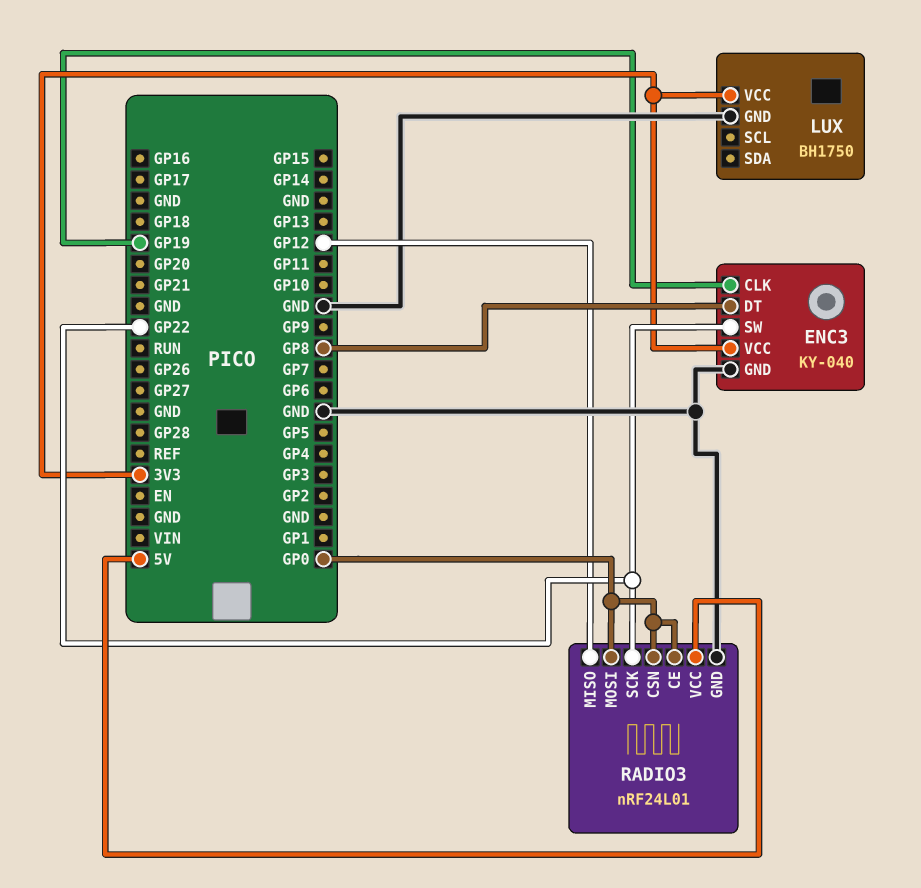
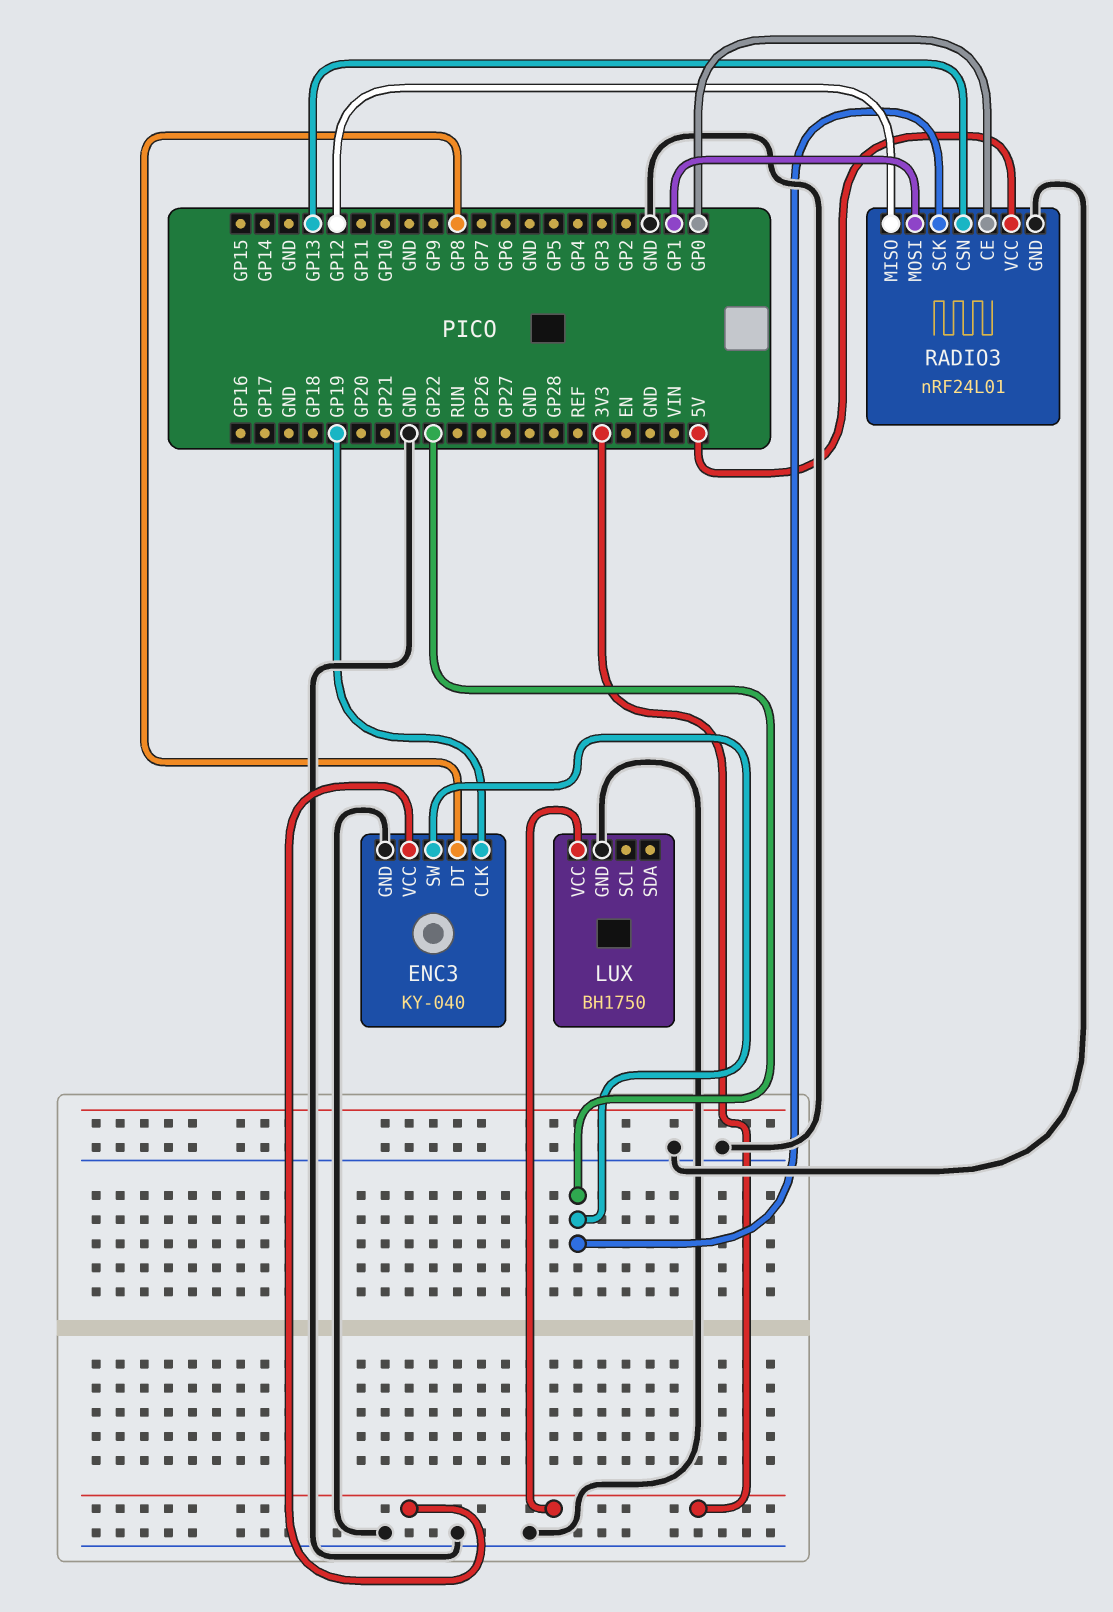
RADIO3 pin CSN: GP0 -> GP13
RADIO3 pin MOSI: GP0 -> GP1

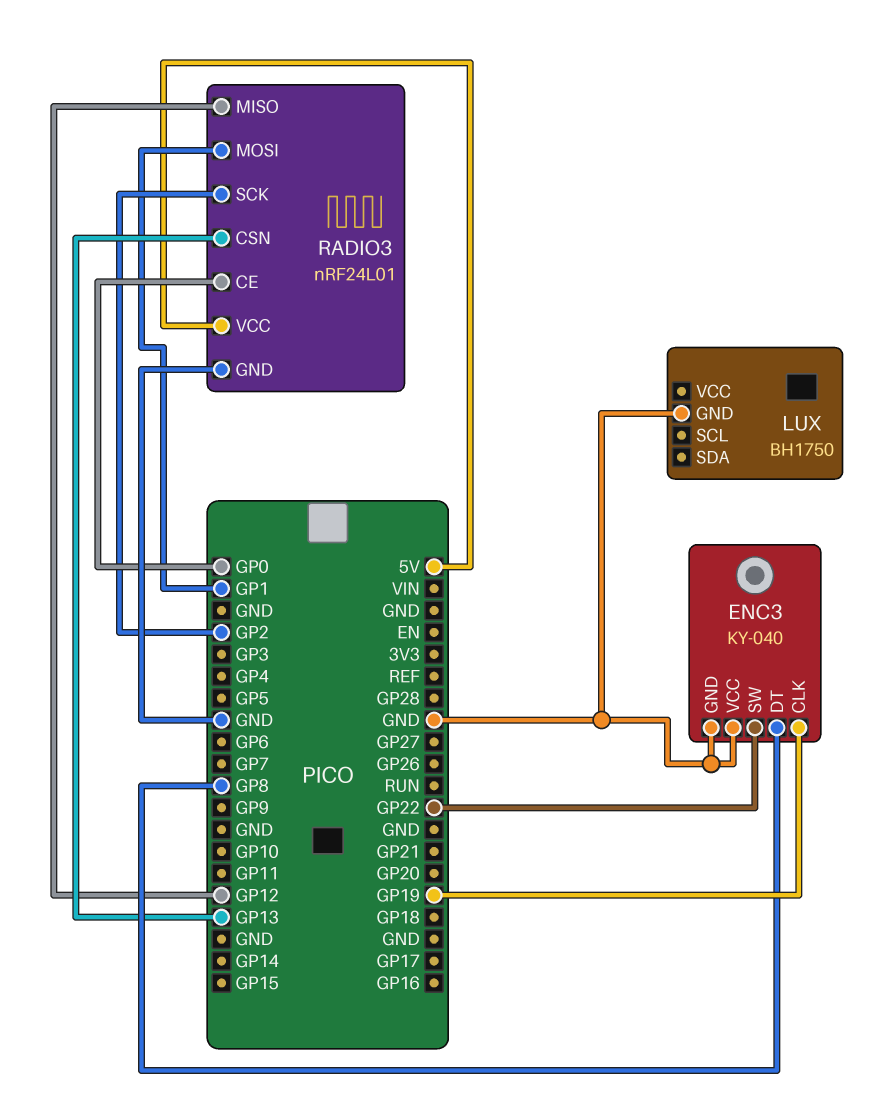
ENC3 pin VCC: 3V3 -> GND
LUX pin VCC: 3V3 -> none
RADIO3 pin SCK: GP22 -> GP2

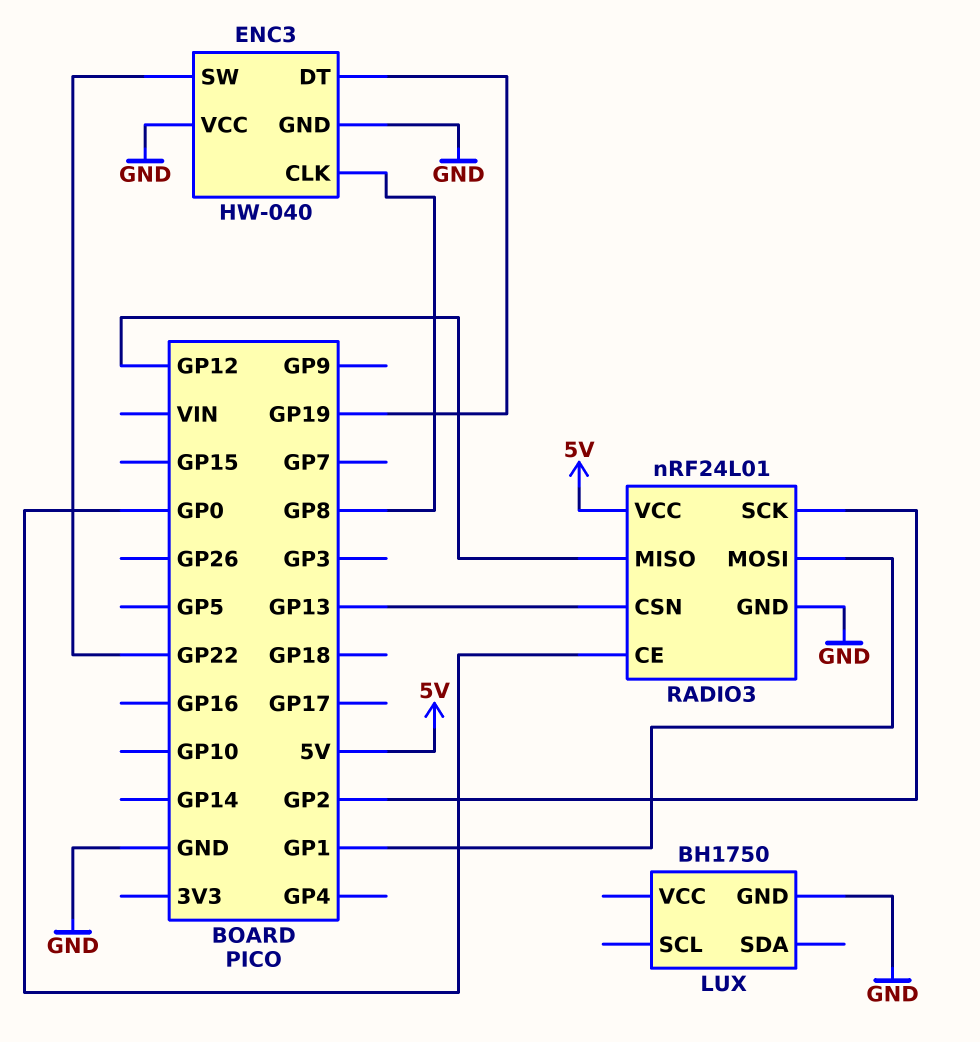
ENC3: KY-040 -> HW-040
ENC3 pin CLK: GP19 -> GP8
ENC3 pin DT: GP8 -> GP19

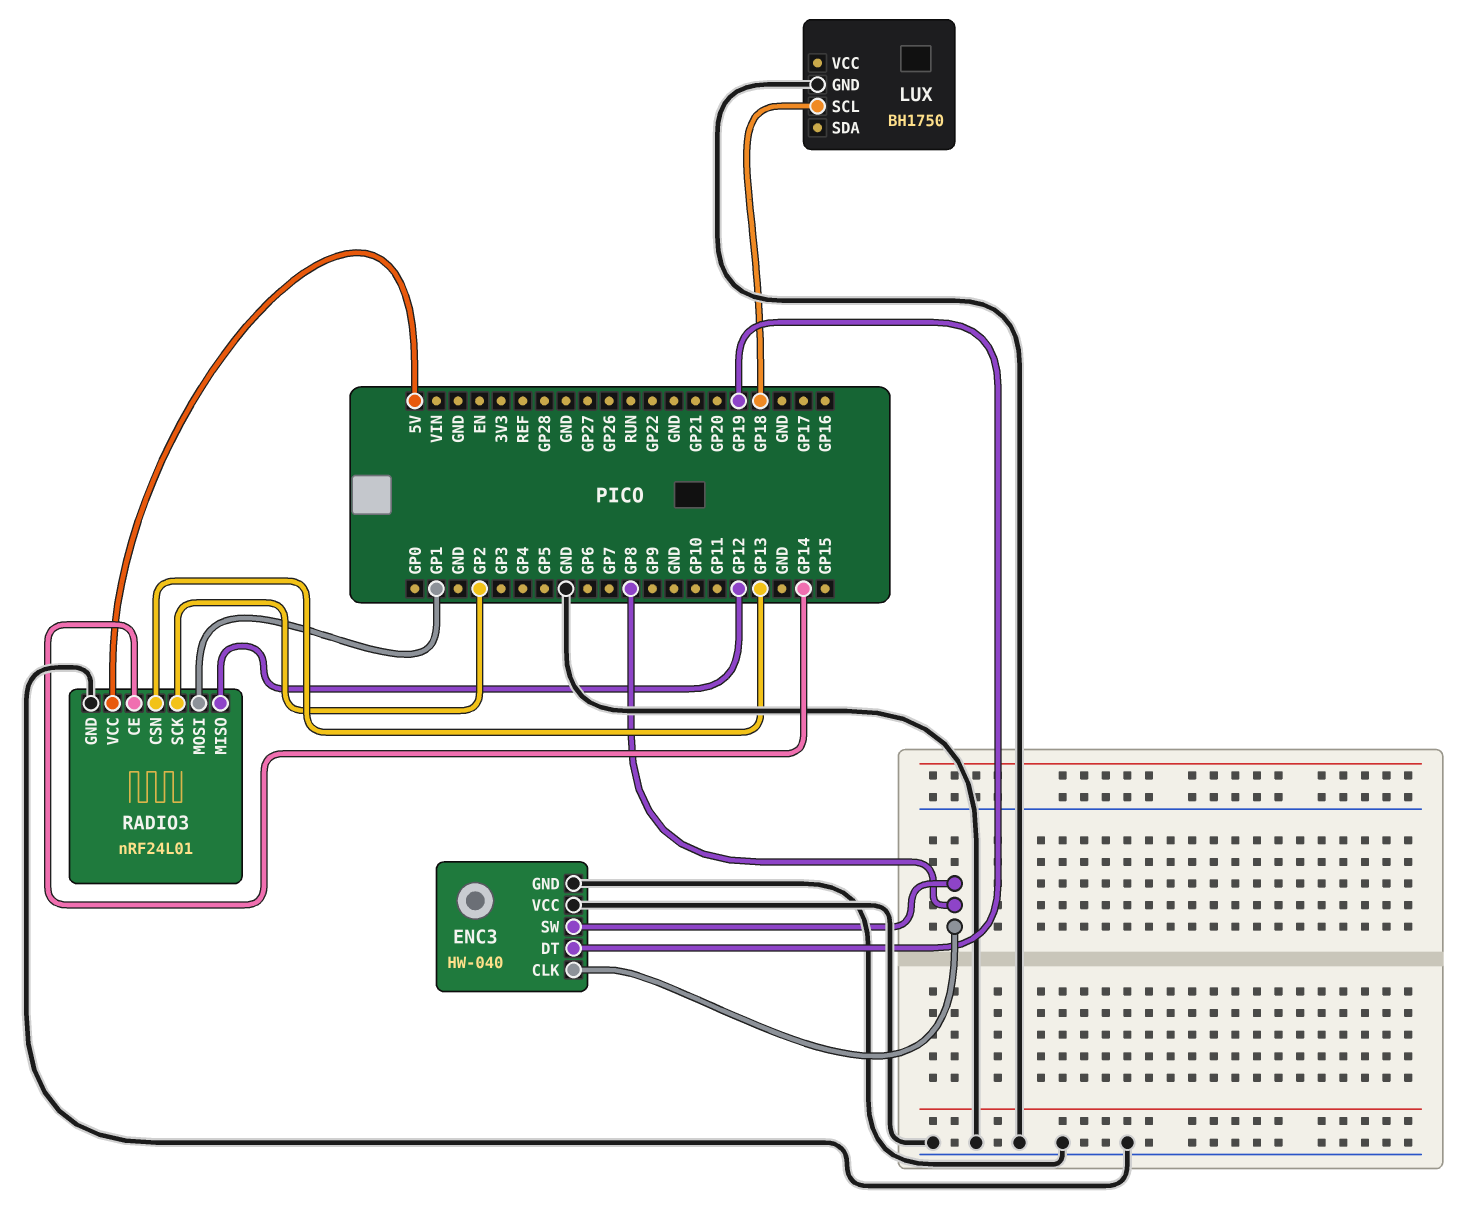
ENC3 pin SW: GP22 -> GP8
LUX pin SCL: none -> GP18
RADIO3 pin CE: GP0 -> GP14

